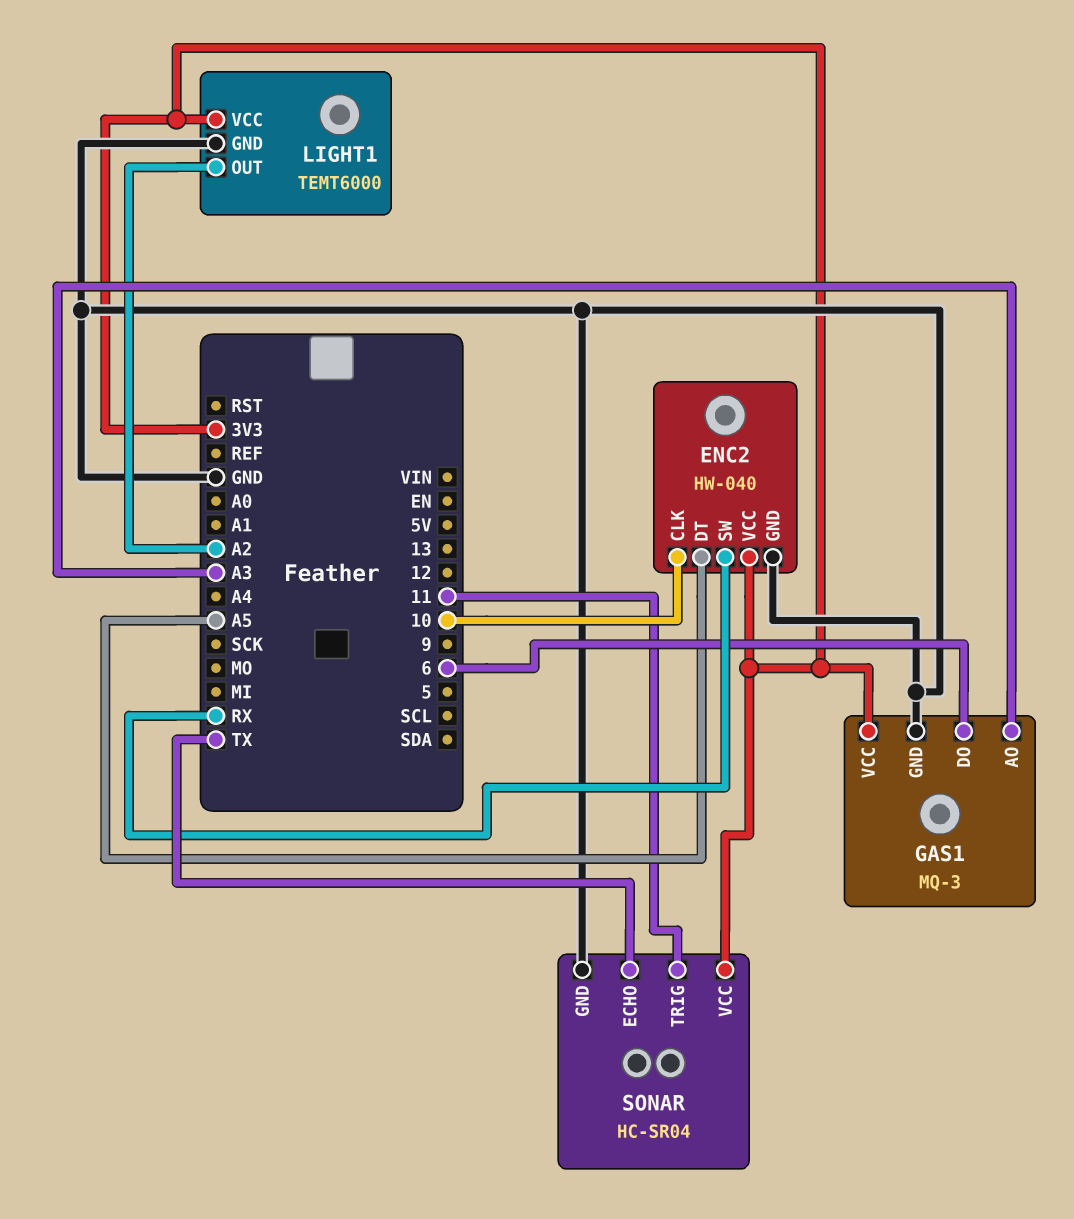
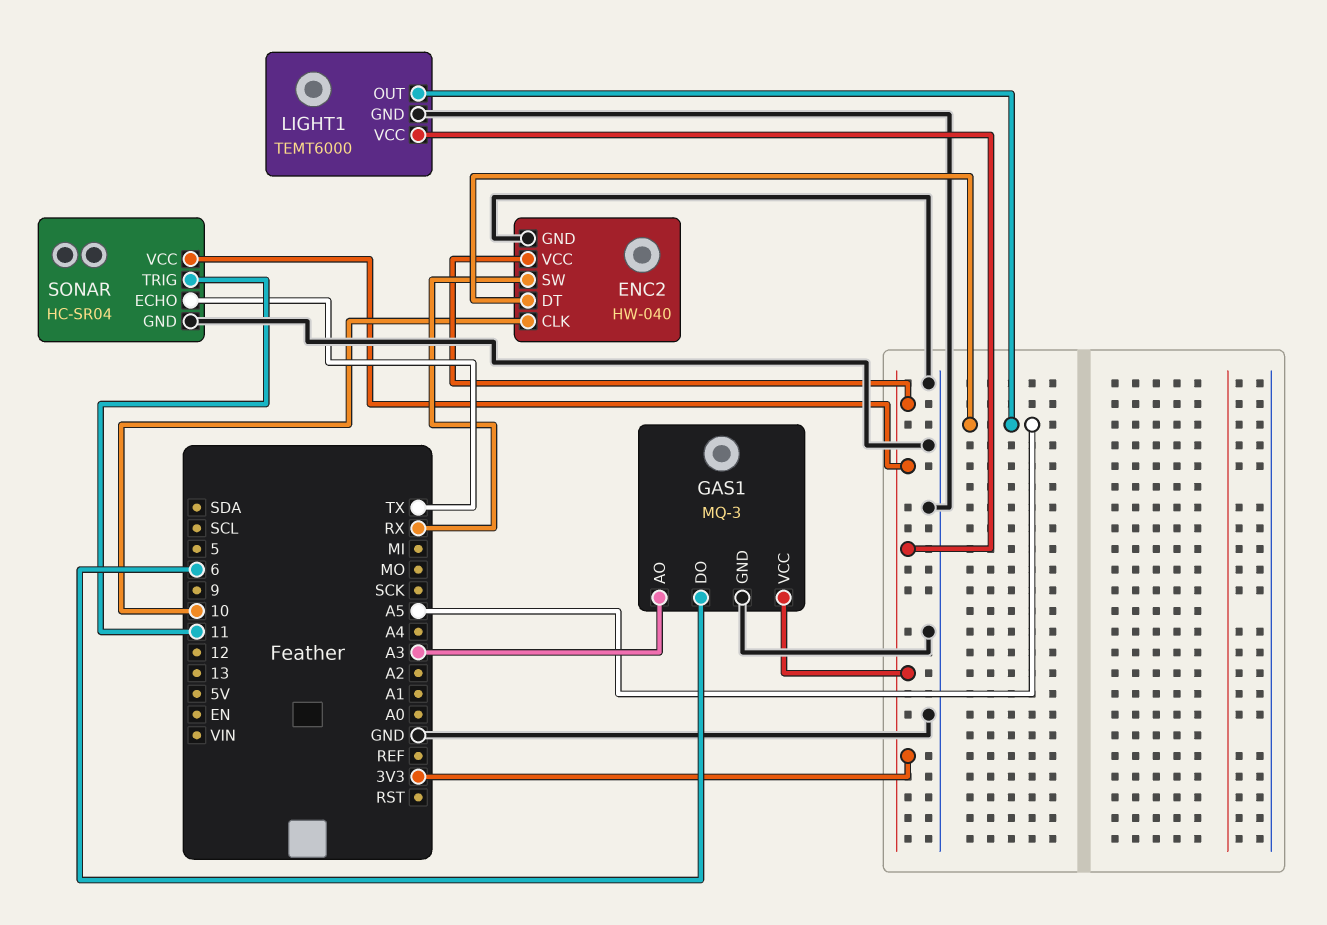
LIGHT1 pin OUT: A2 -> A5

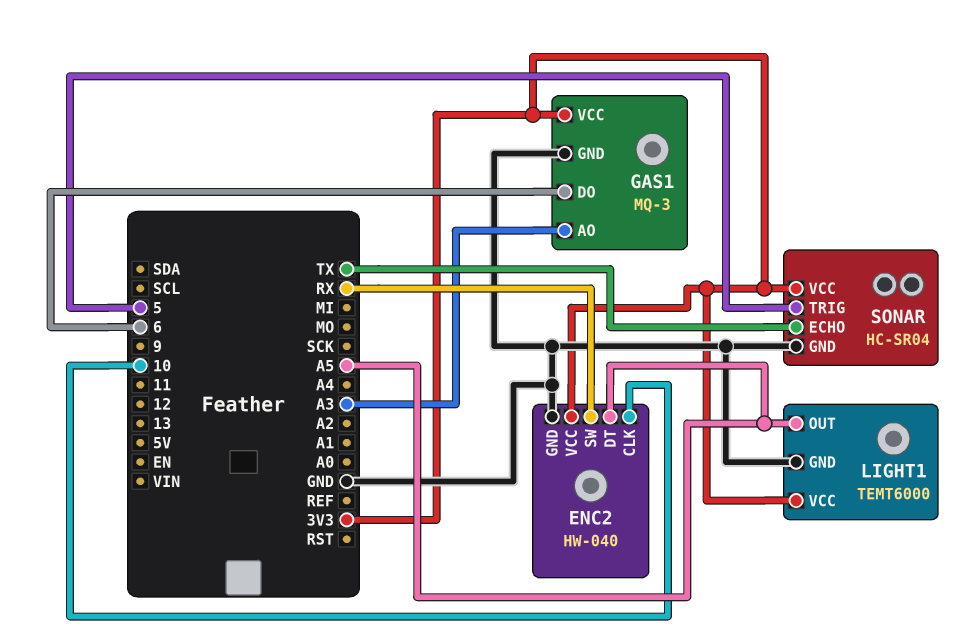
SONAR pin TRIG: 11 -> 5

